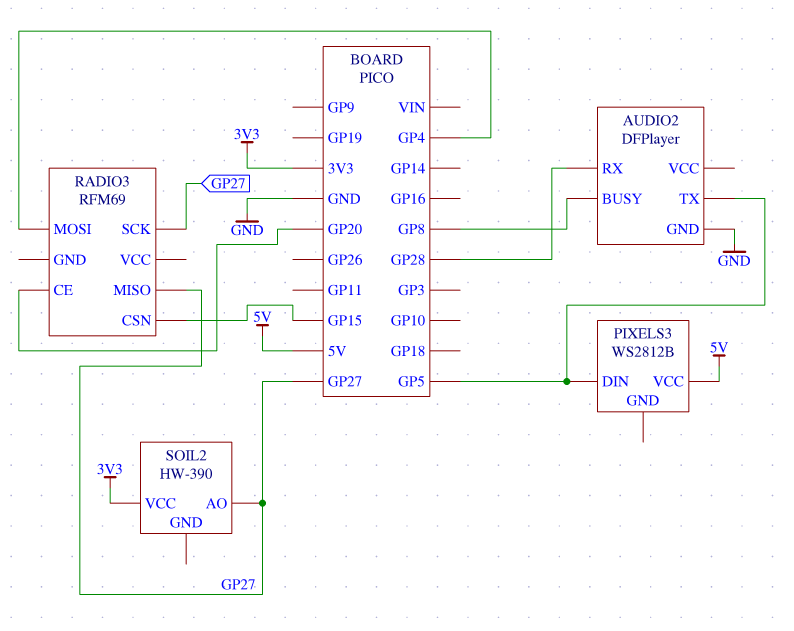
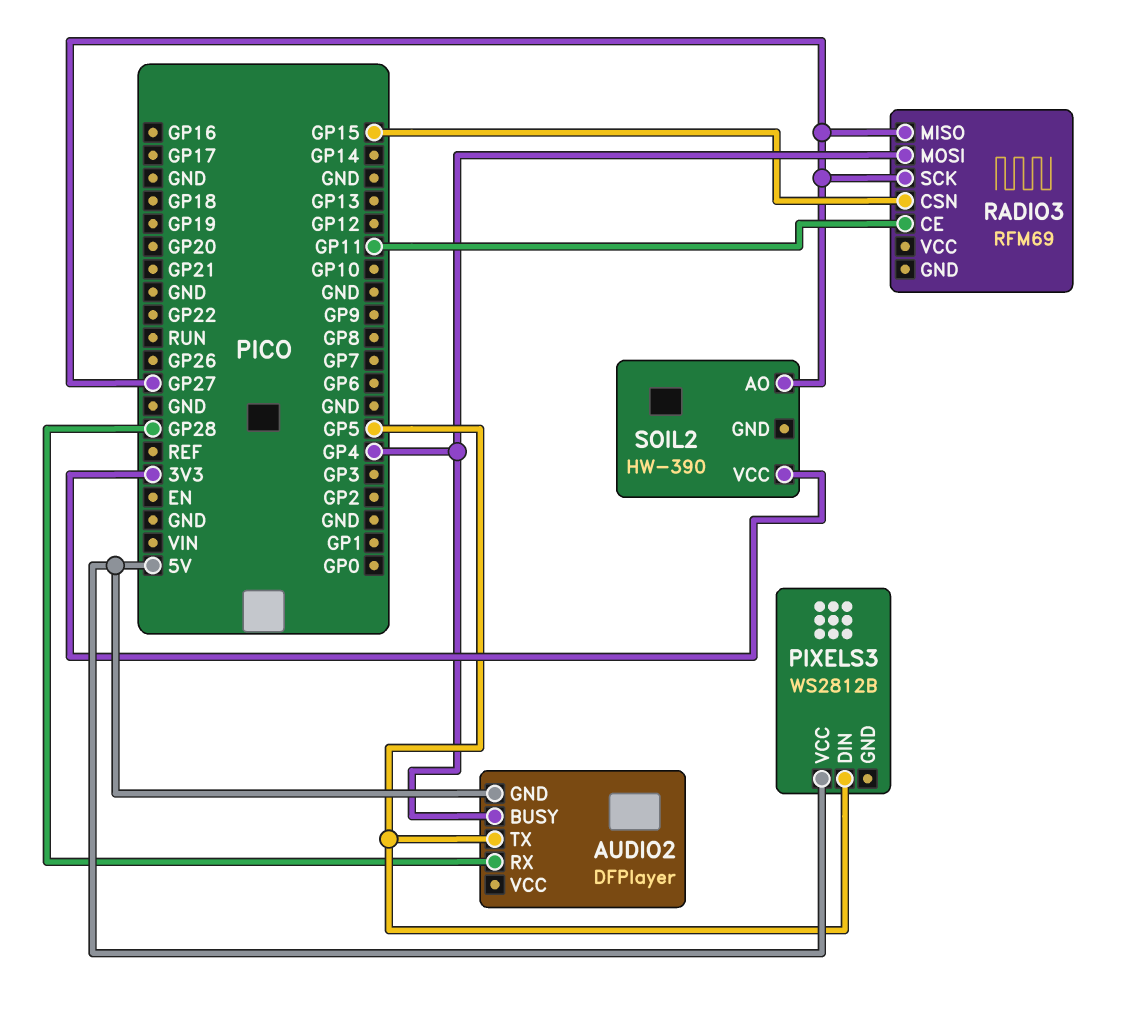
AUDIO2 pin BUSY: GP8 -> GP4
AUDIO2 pin GND: GND -> 5V
RADIO3 pin CE: GP20 -> GP11

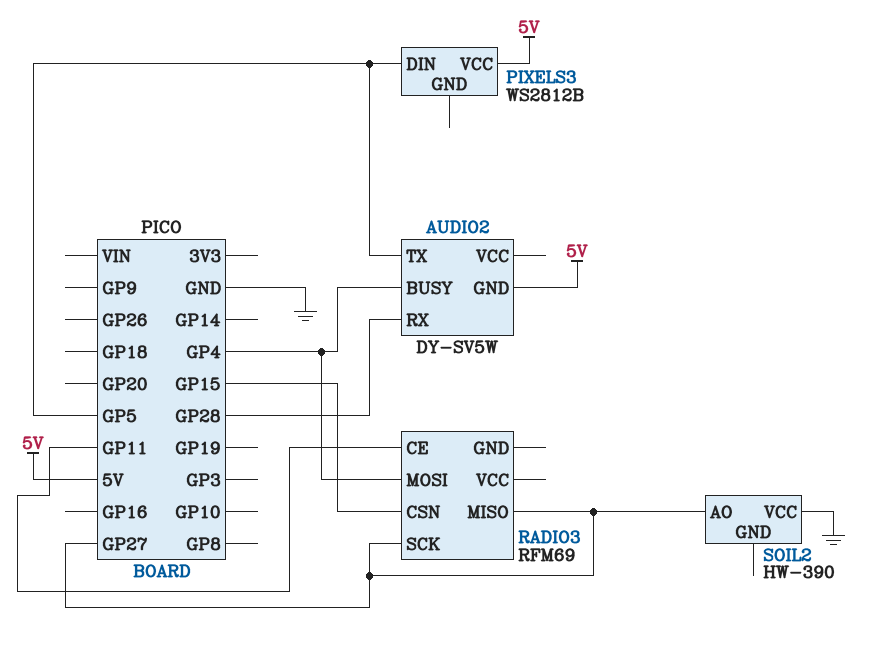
AUDIO2: DFPlayer -> DY-SV5W
SOIL2 pin VCC: 3V3 -> GND

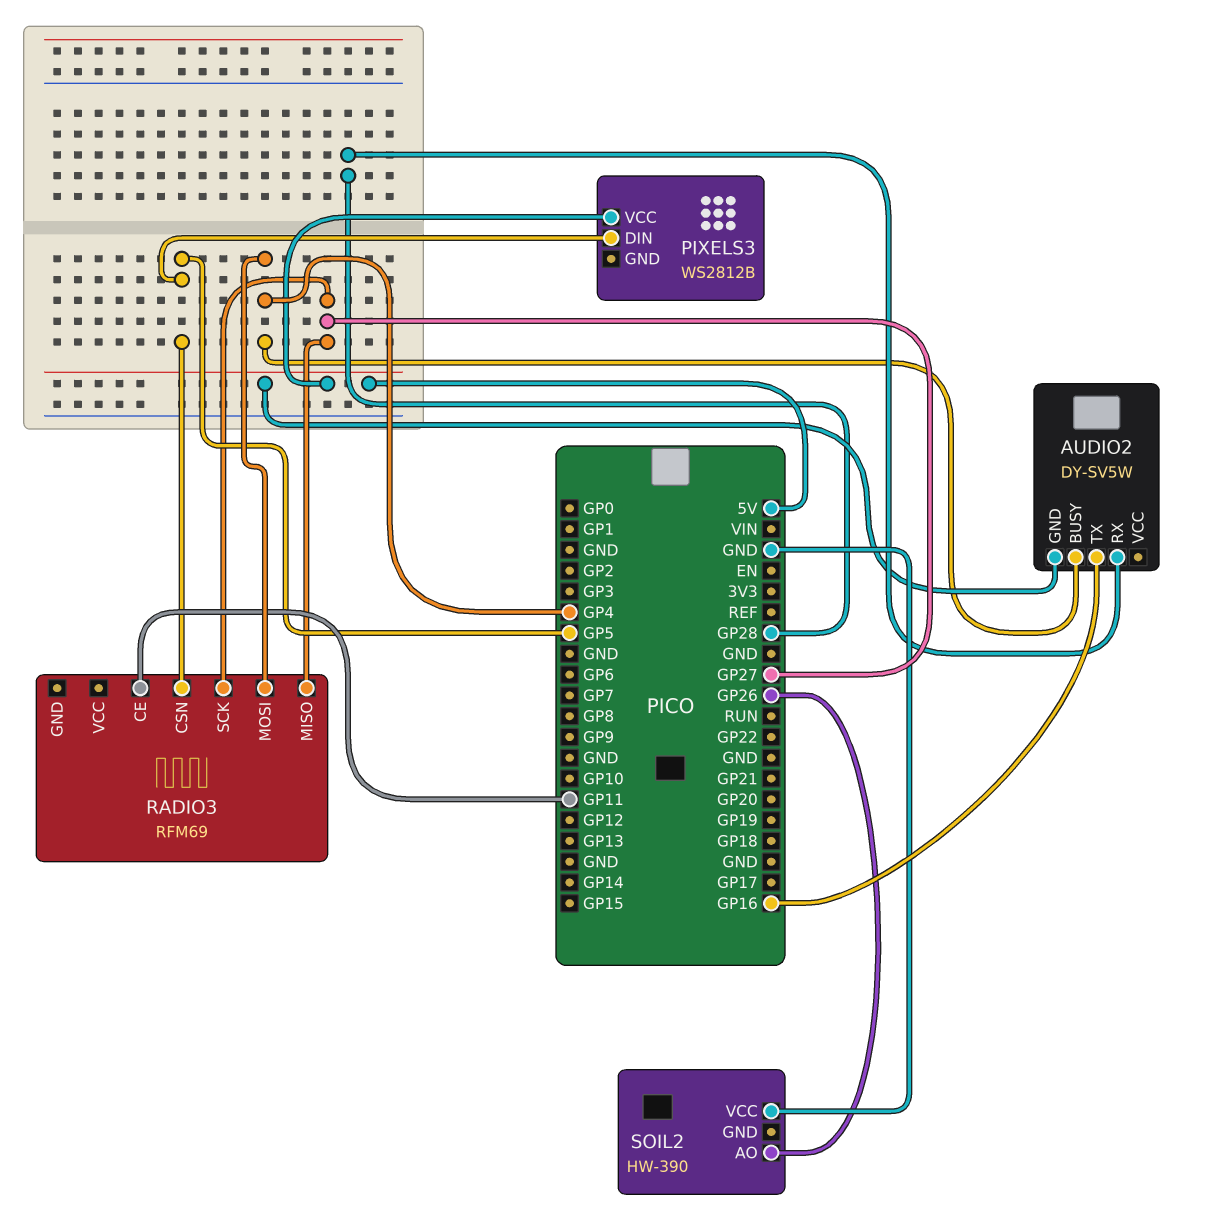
AUDIO2 pin TX: GP5 -> GP16
RADIO3 pin CSN: GP15 -> GP5
SOIL2 pin AO: GP27 -> GP26

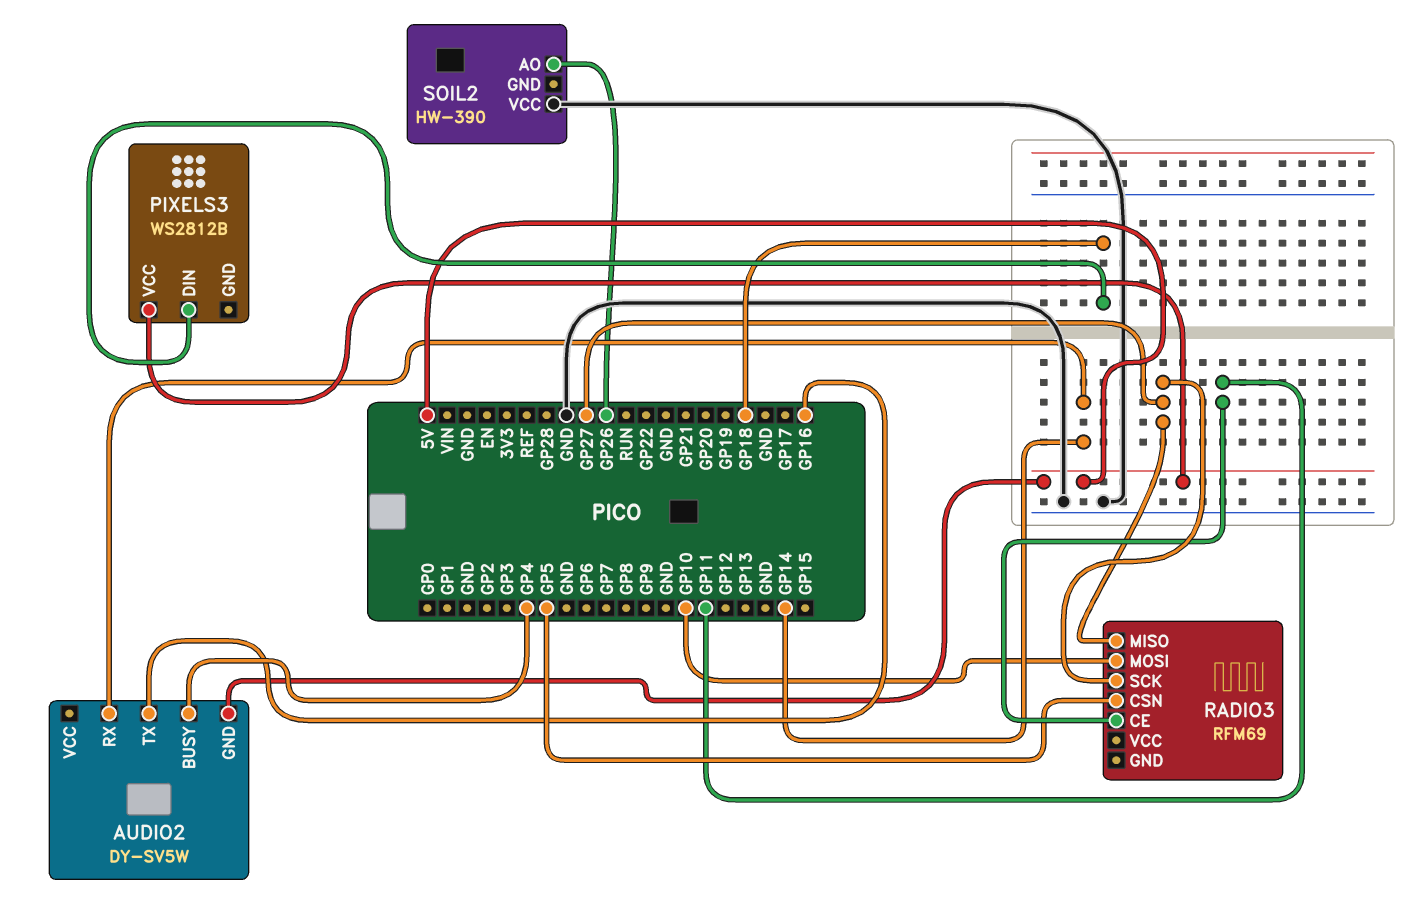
AUDIO2 pin RX: GP28 -> GP14
PIXELS3 pin DIN: GP5 -> GP18
RADIO3 pin MOSI: GP4 -> GP10

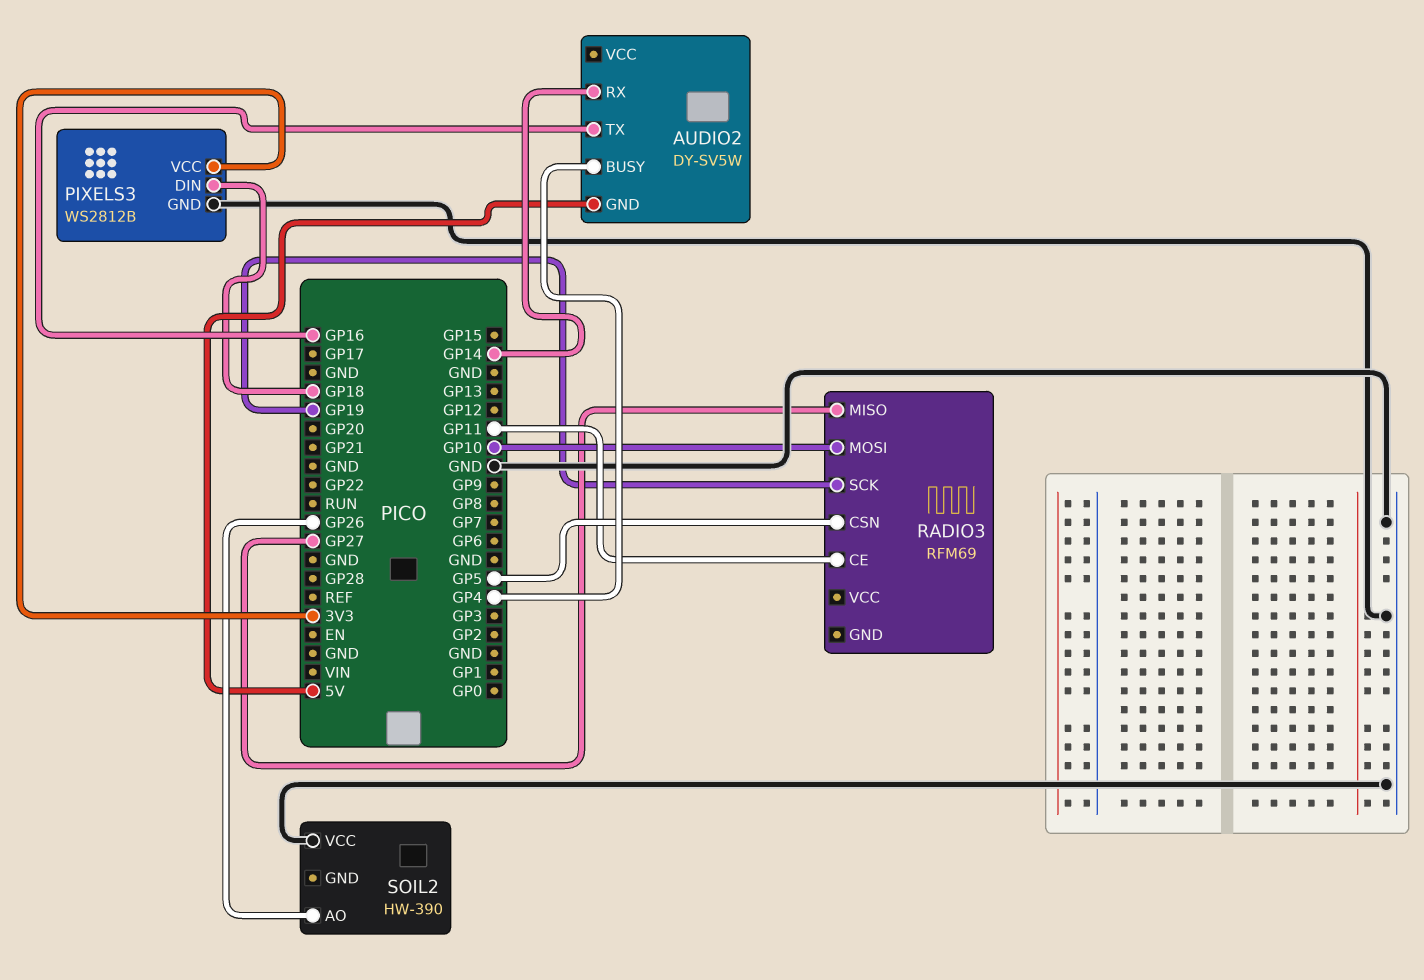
PIXELS3 pin GND: none -> GND
PIXELS3 pin VCC: 5V -> 3V3
RADIO3 pin SCK: GP27 -> GP19

